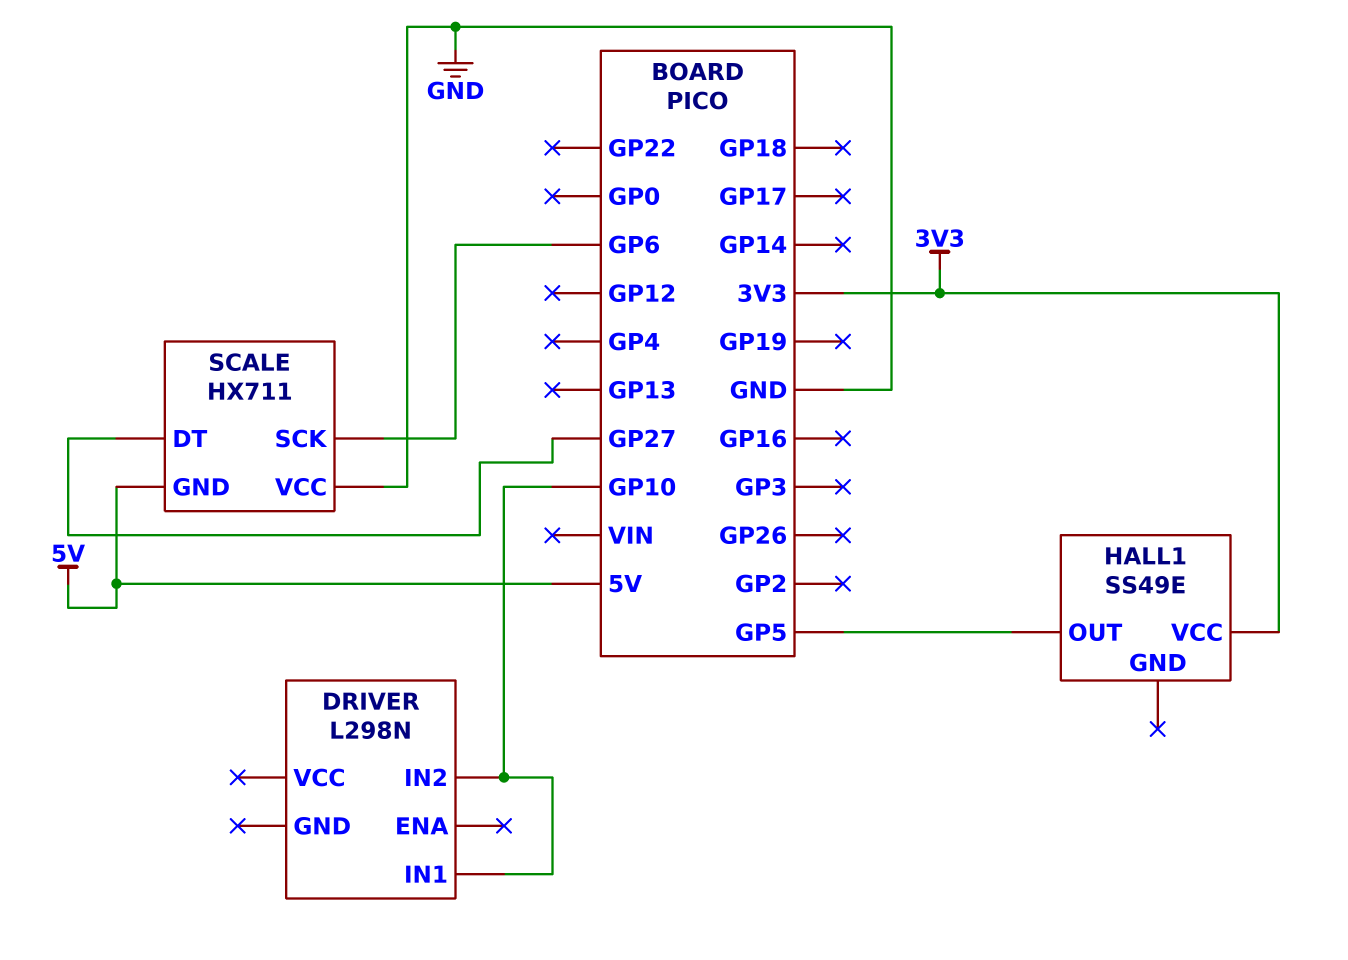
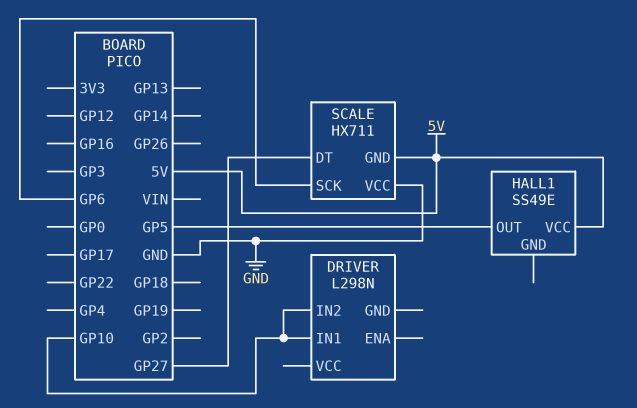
HALL1 pin VCC: 3V3 -> 5V

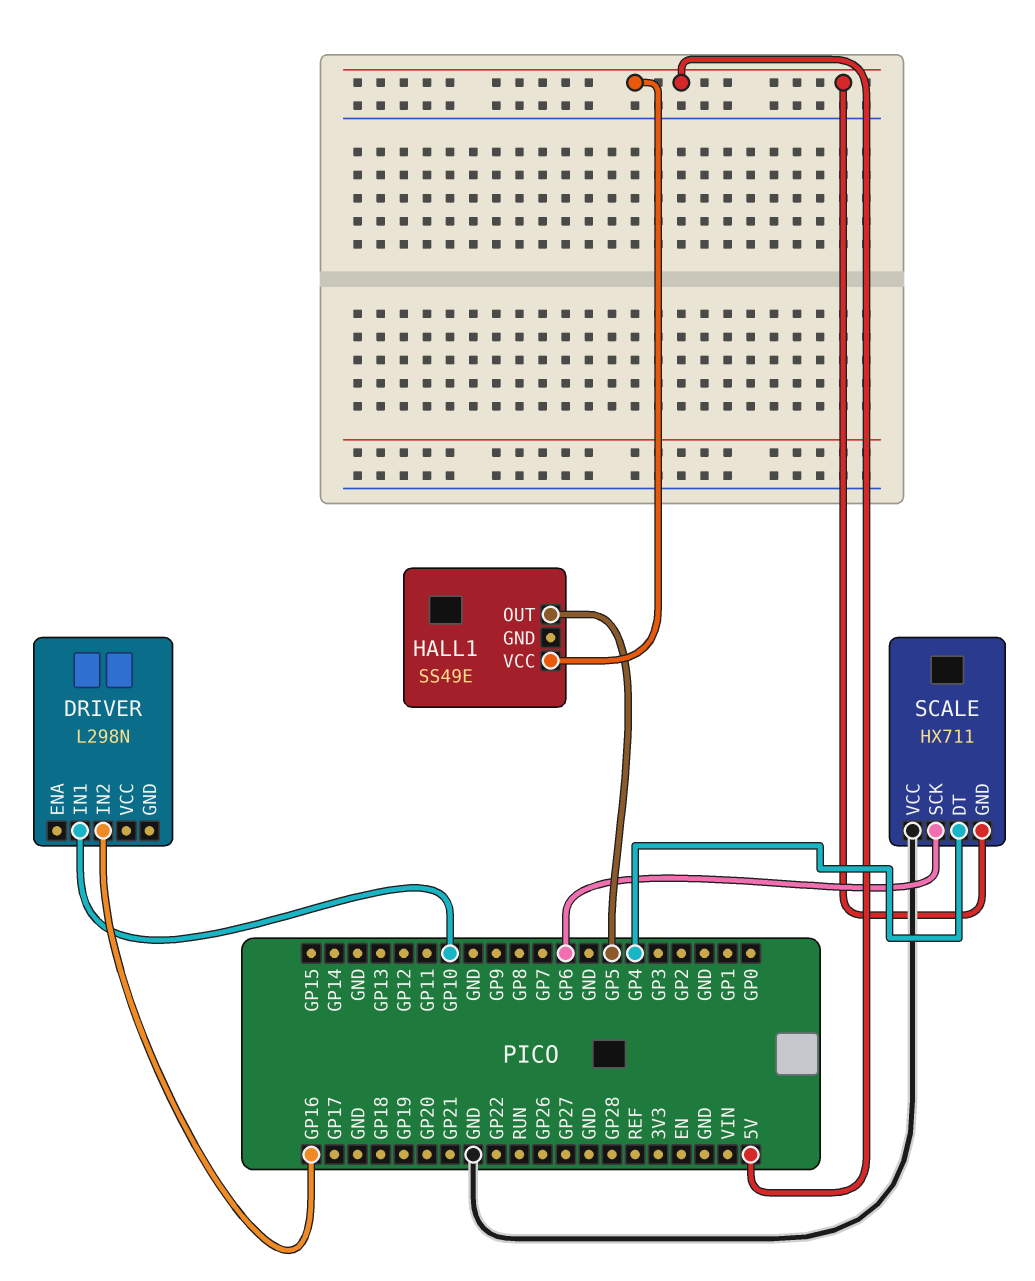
DRIVER pin IN2: GP10 -> GP16
SCALE pin DT: GP27 -> GP4

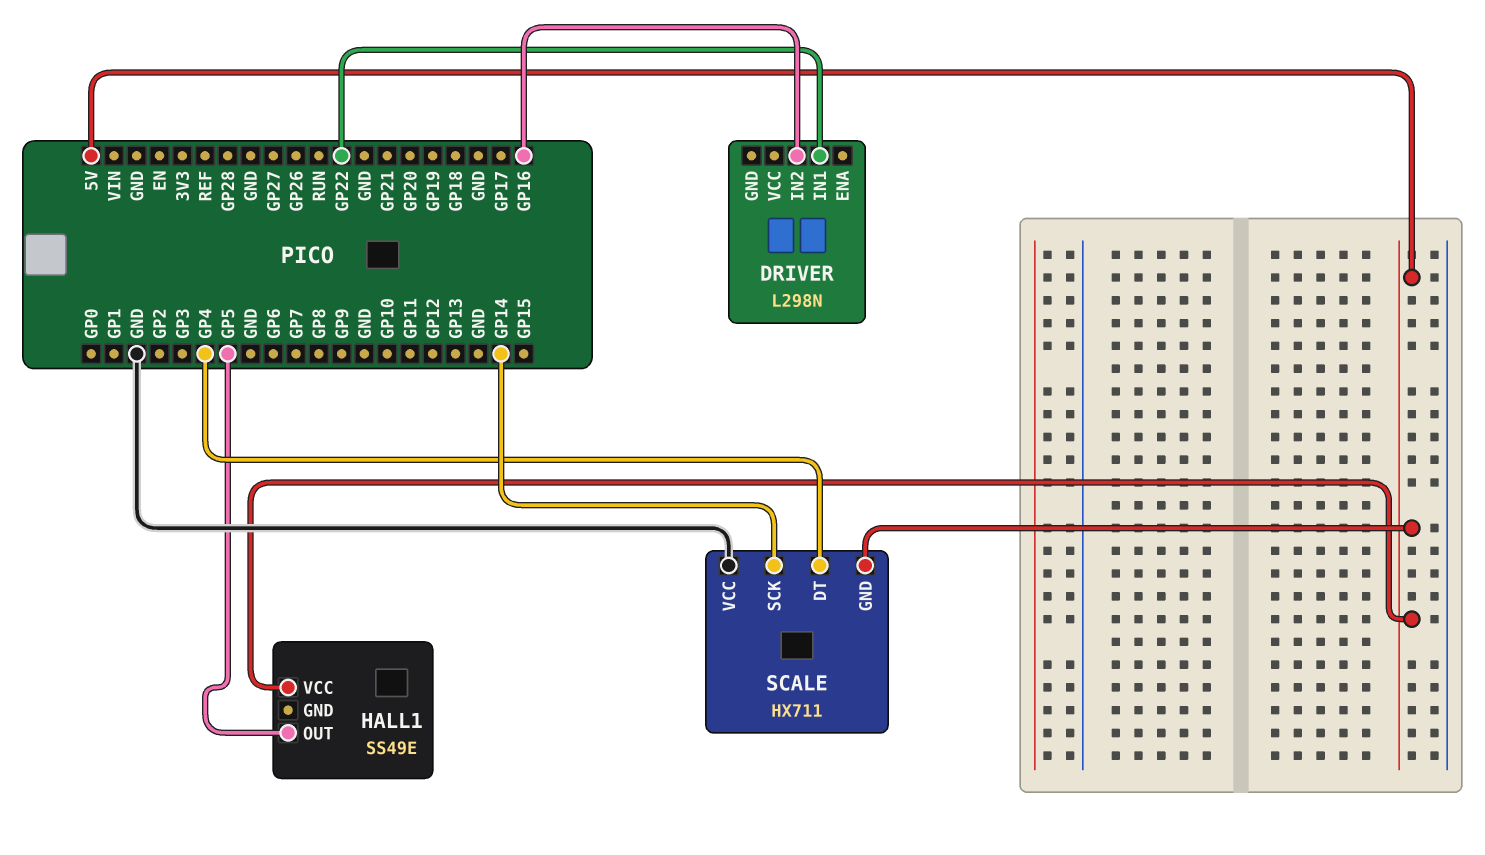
DRIVER pin IN1: GP10 -> GP22
SCALE pin SCK: GP6 -> GP14

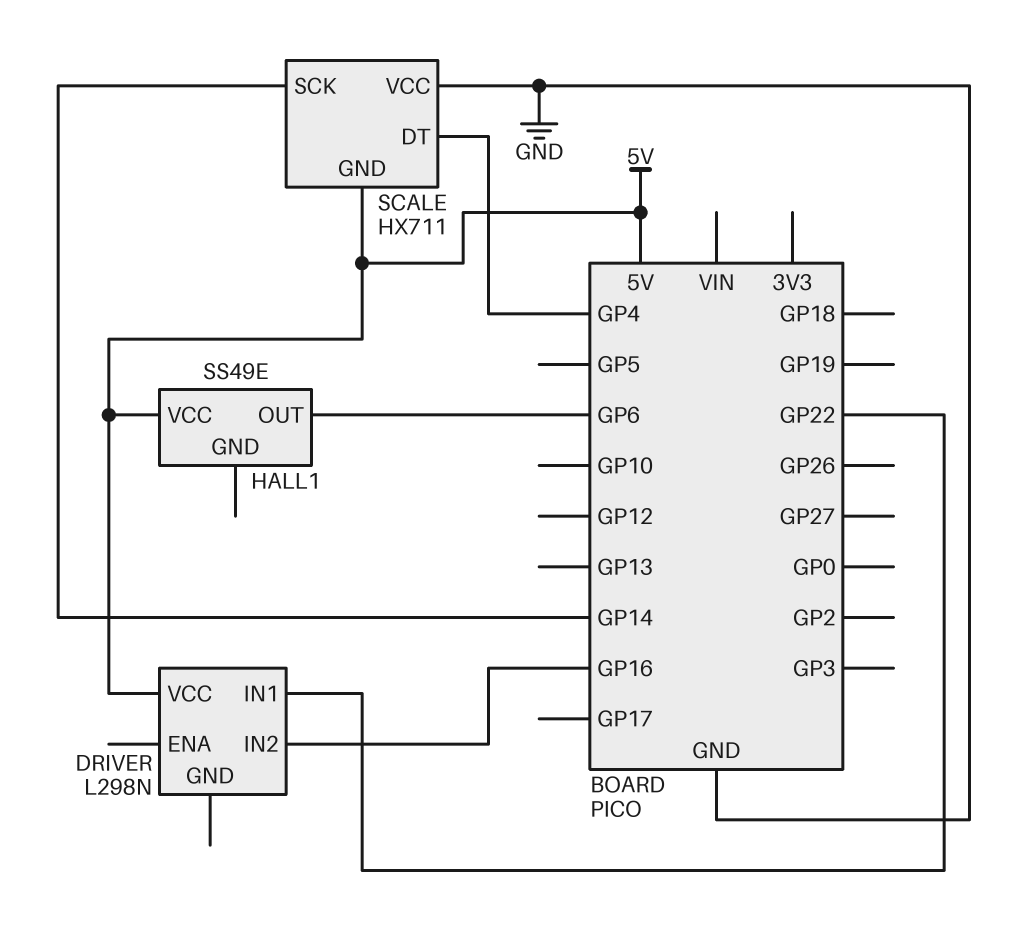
DRIVER pin VCC: none -> 5V
HALL1 pin OUT: GP5 -> GP6

